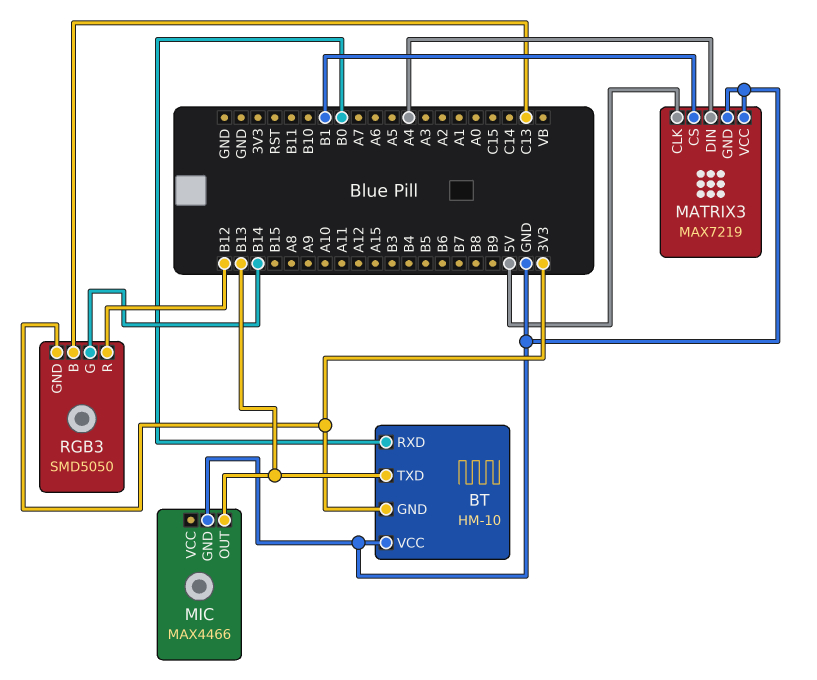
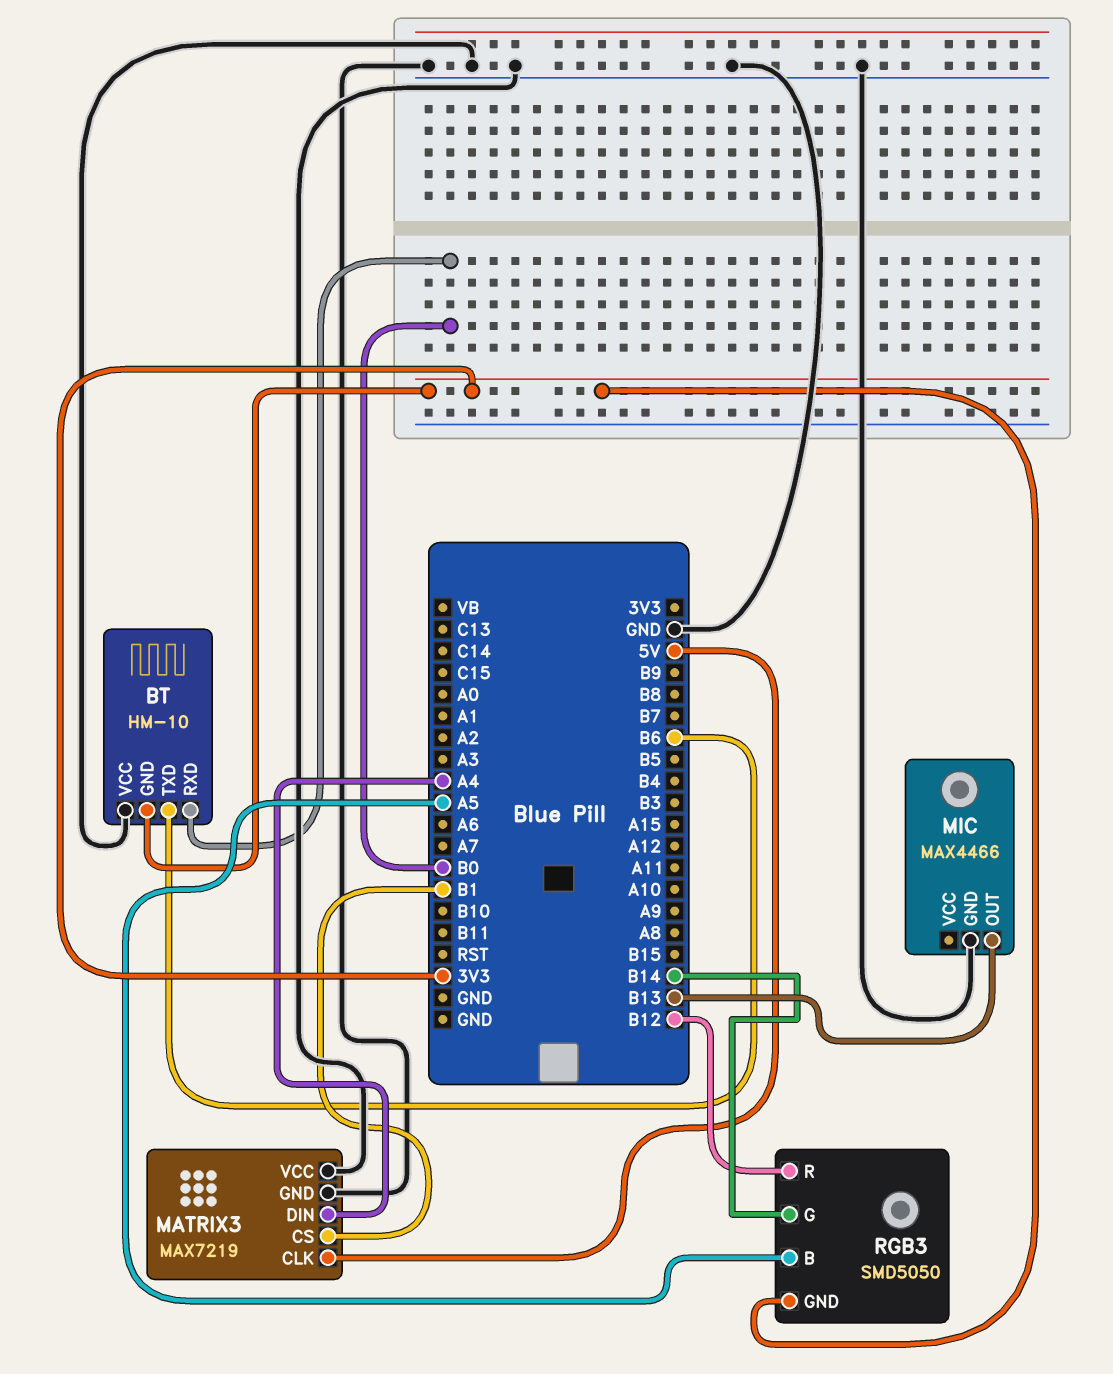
BT pin TXD: B13 -> B6
RGB3 pin B: C13 -> A5

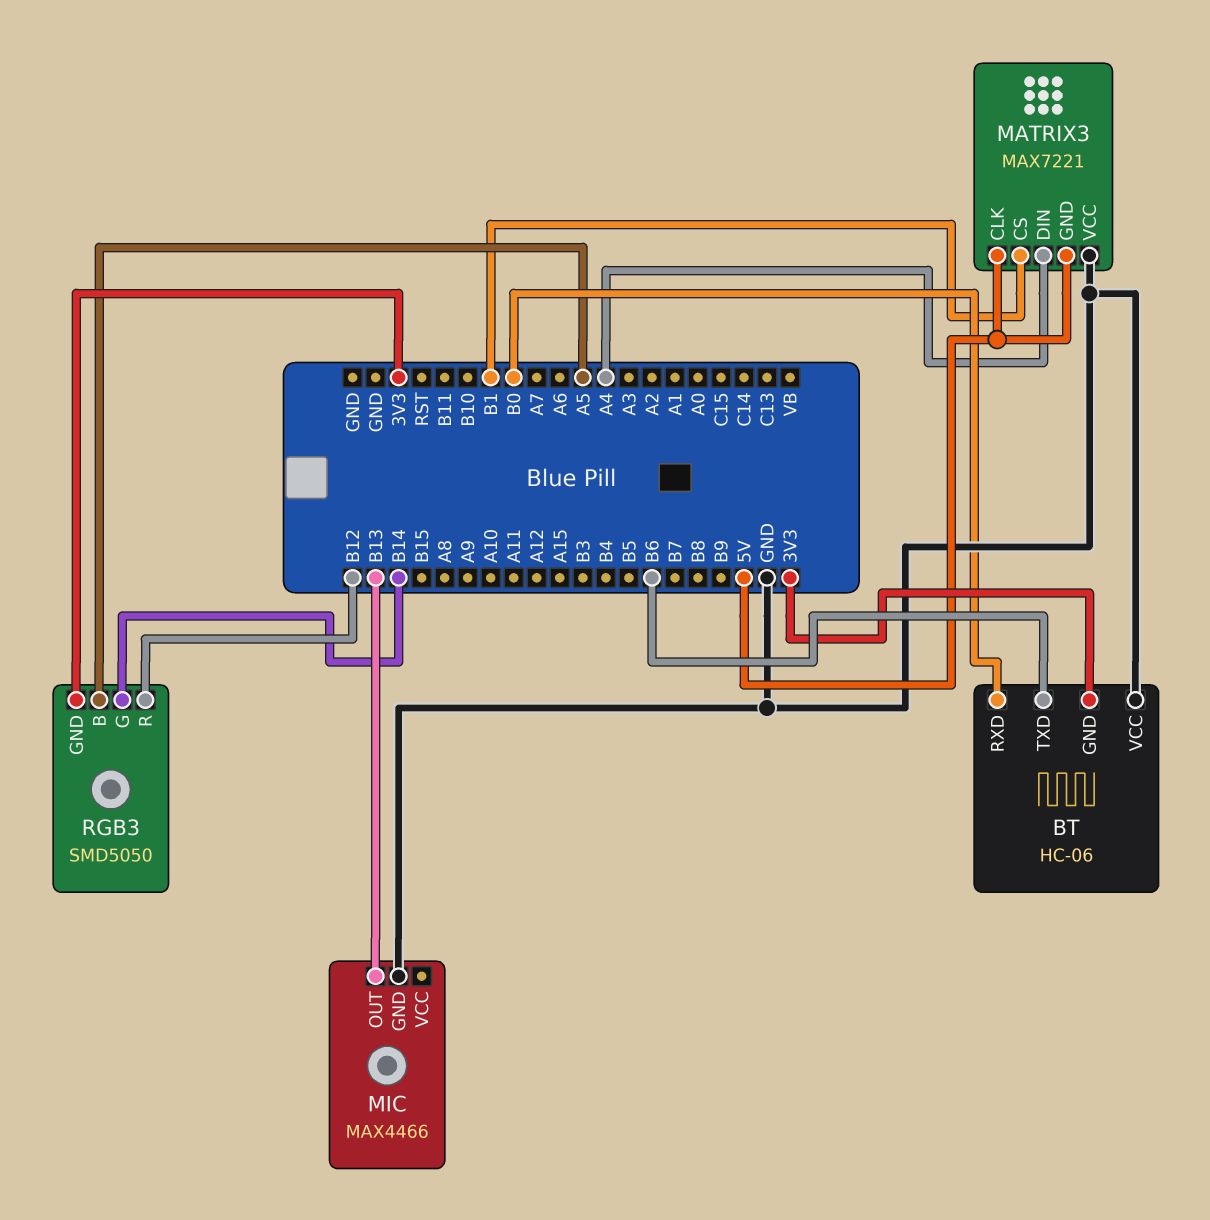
BT: HM-10 -> HC-06
MATRIX3: MAX7219 -> MAX7221
MATRIX3 pin GND: GND -> 5V

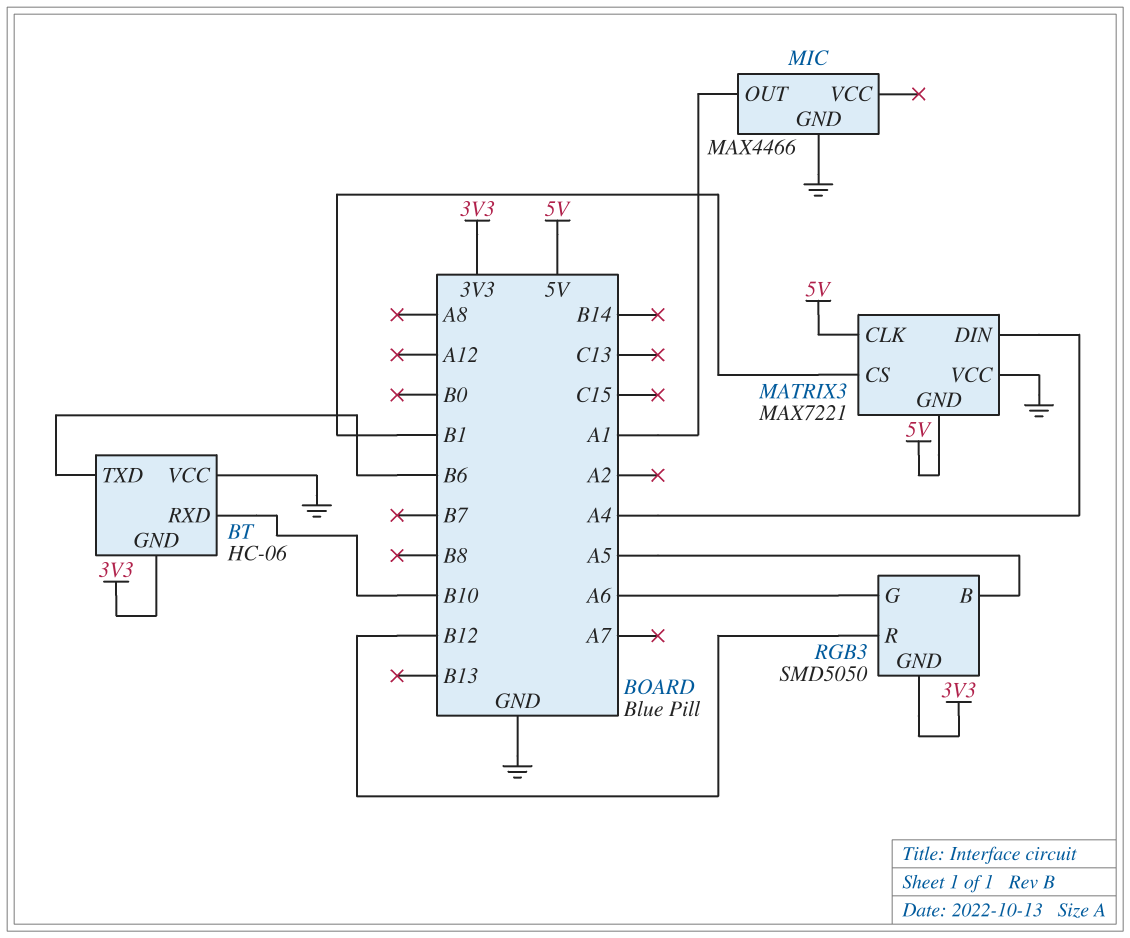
BT pin RXD: B0 -> B10
MIC pin OUT: B13 -> A1
RGB3 pin G: B14 -> A6

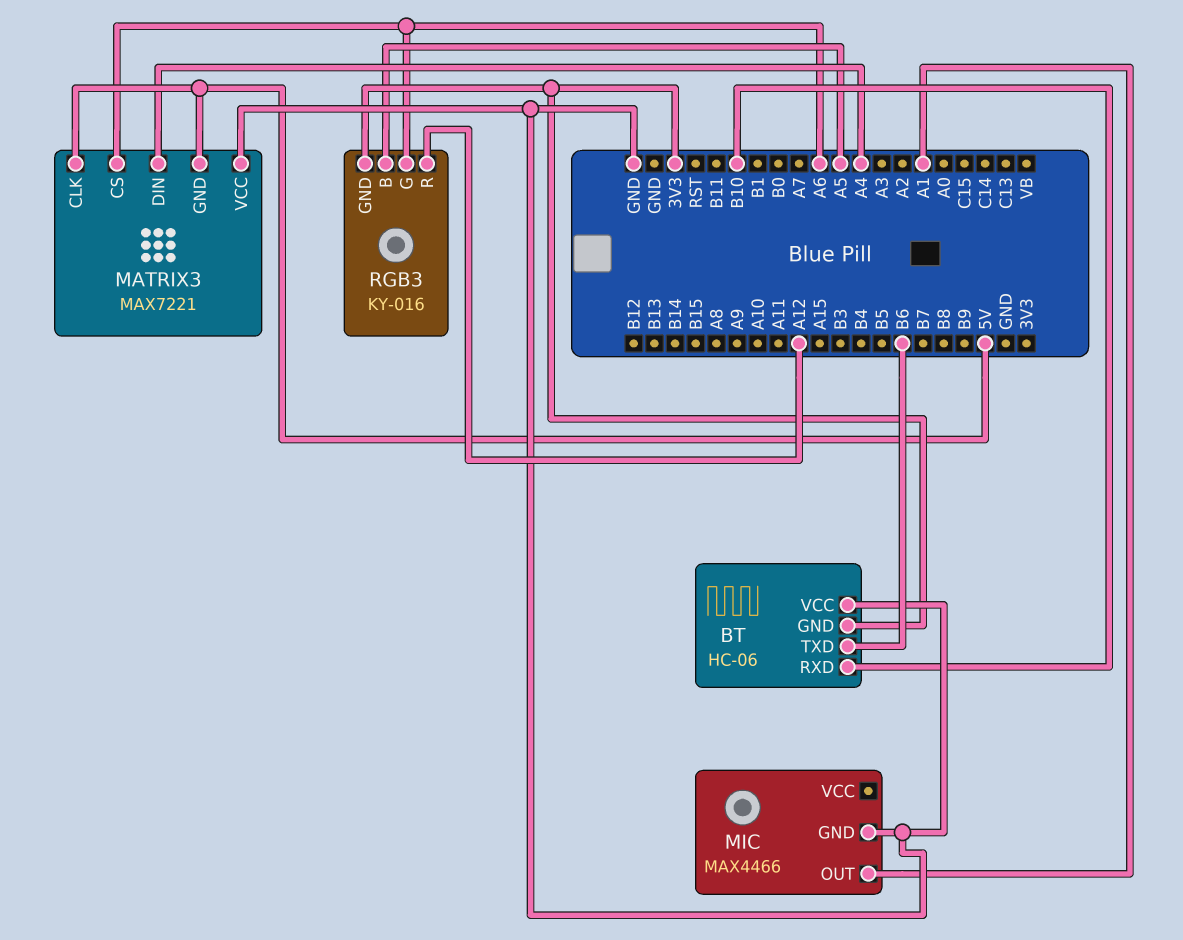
MATRIX3 pin CS: B1 -> A6
RGB3: SMD5050 -> KY-016
RGB3 pin R: B12 -> A12

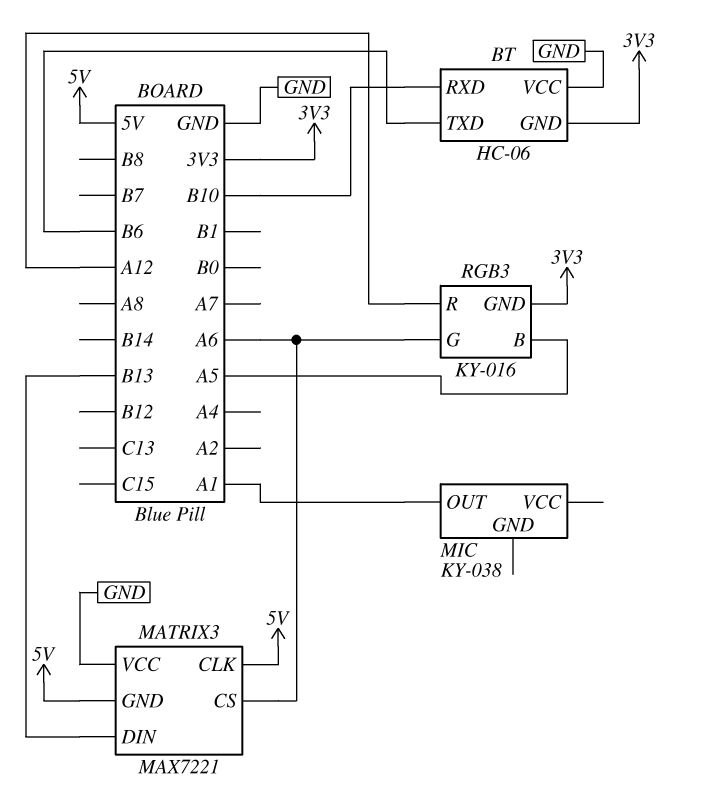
MATRIX3 pin DIN: A4 -> B13
MIC: MAX4466 -> KY-038
MIC pin GND: GND -> none

